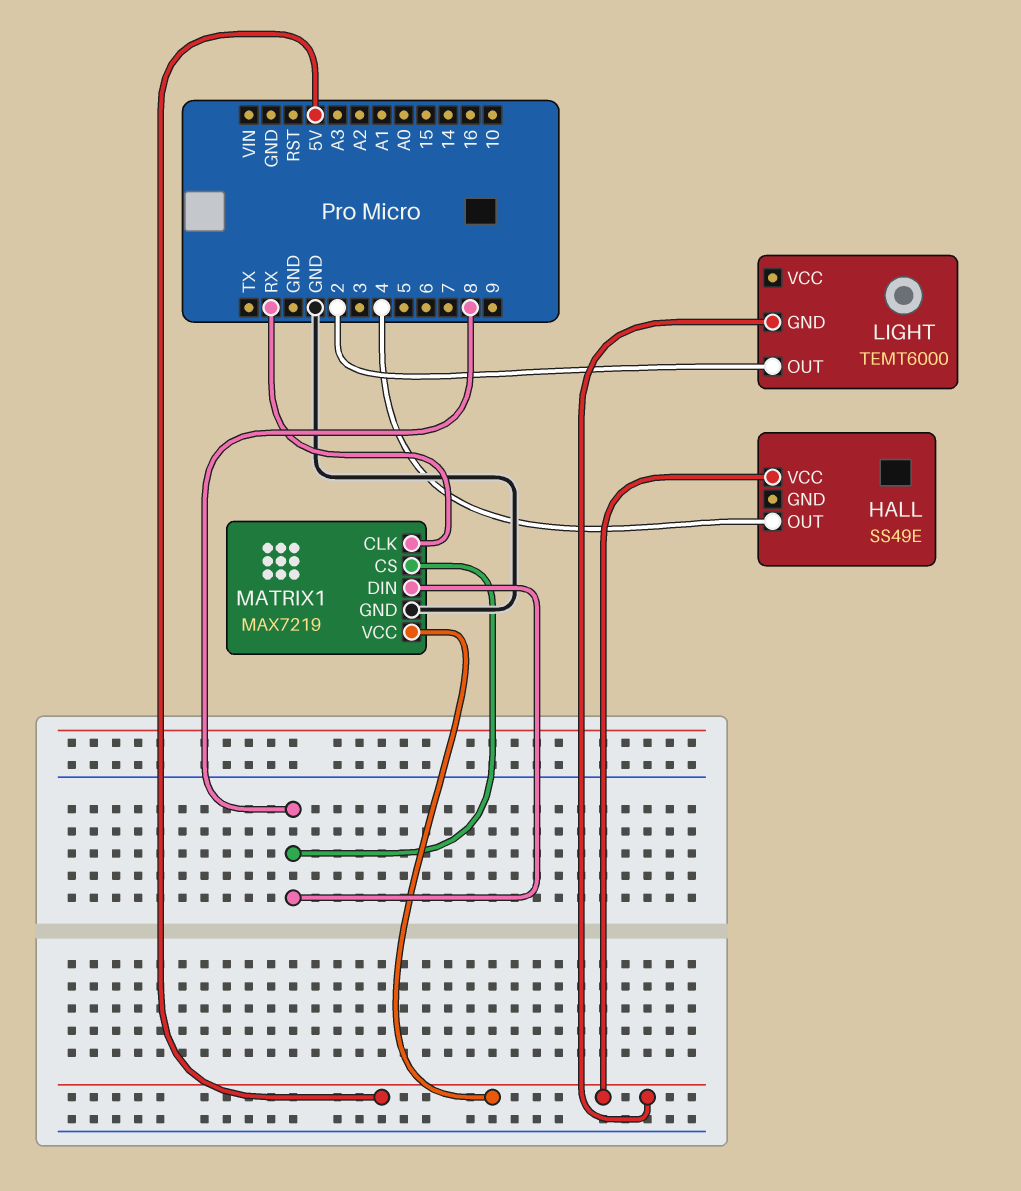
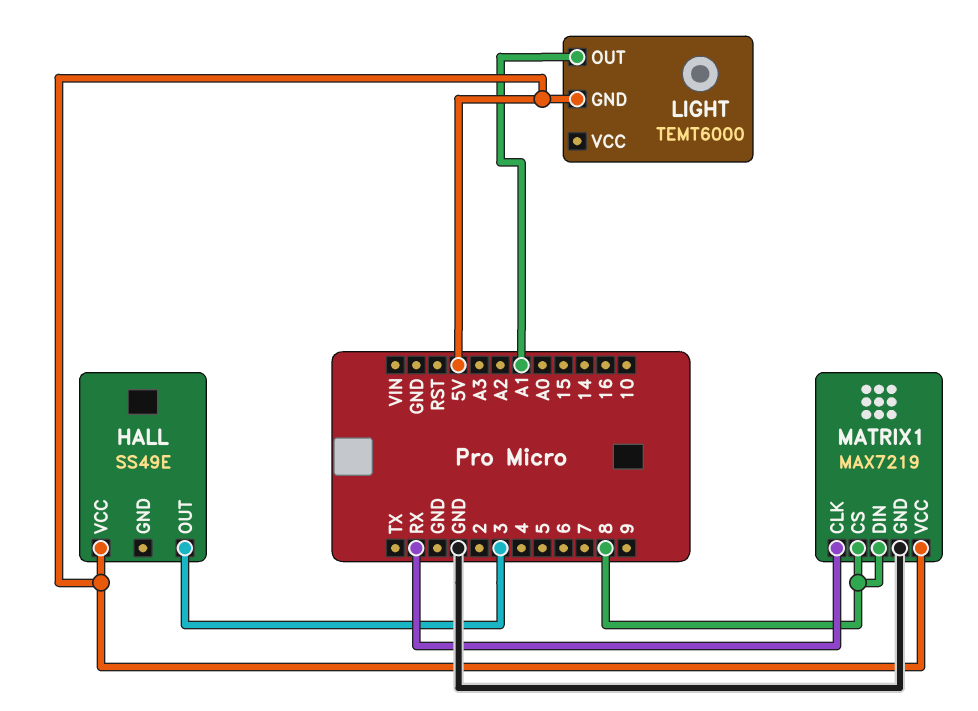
HALL pin OUT: 4 -> 3
LIGHT pin OUT: 2 -> A1

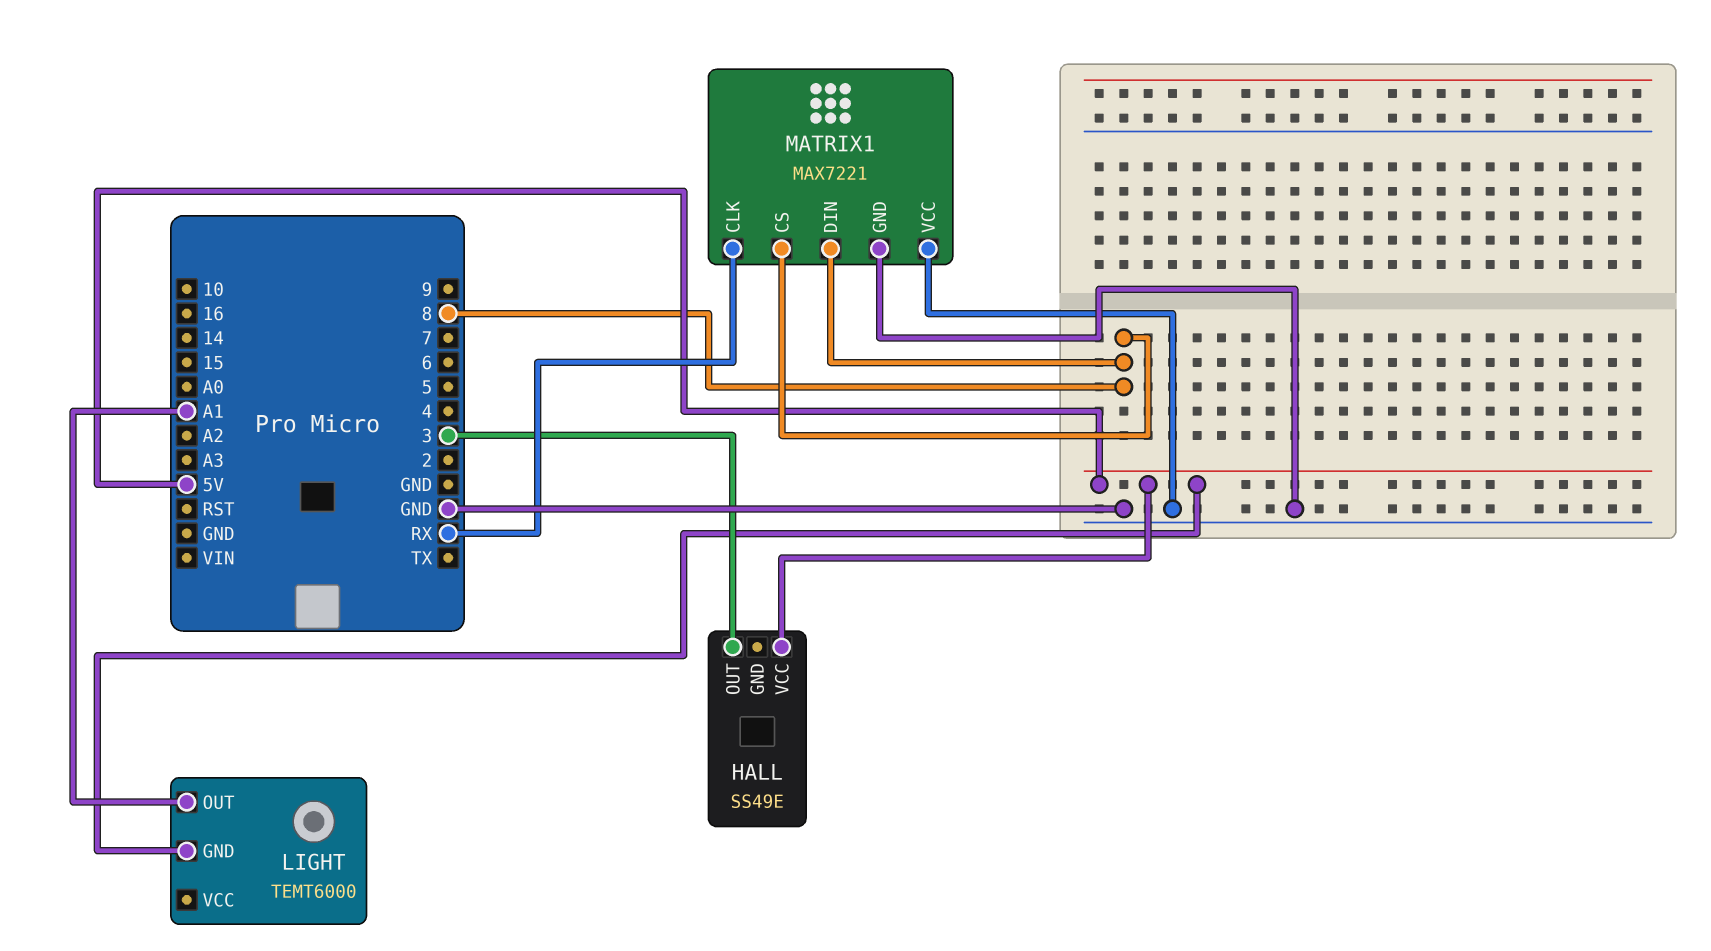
MATRIX1: MAX7219 -> MAX7221
MATRIX1 pin VCC: 5V -> GND

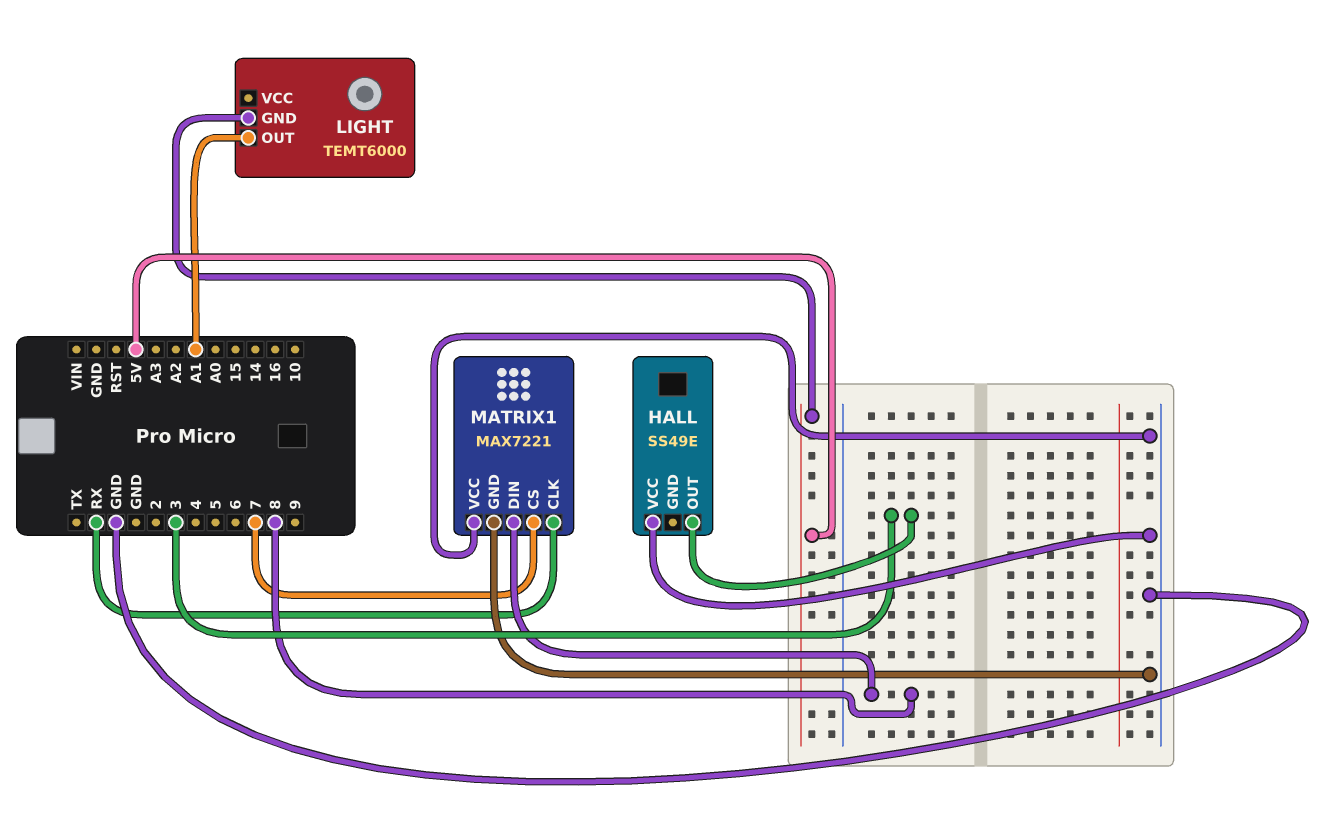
HALL pin VCC: 5V -> GND
MATRIX1 pin CS: 8 -> 7

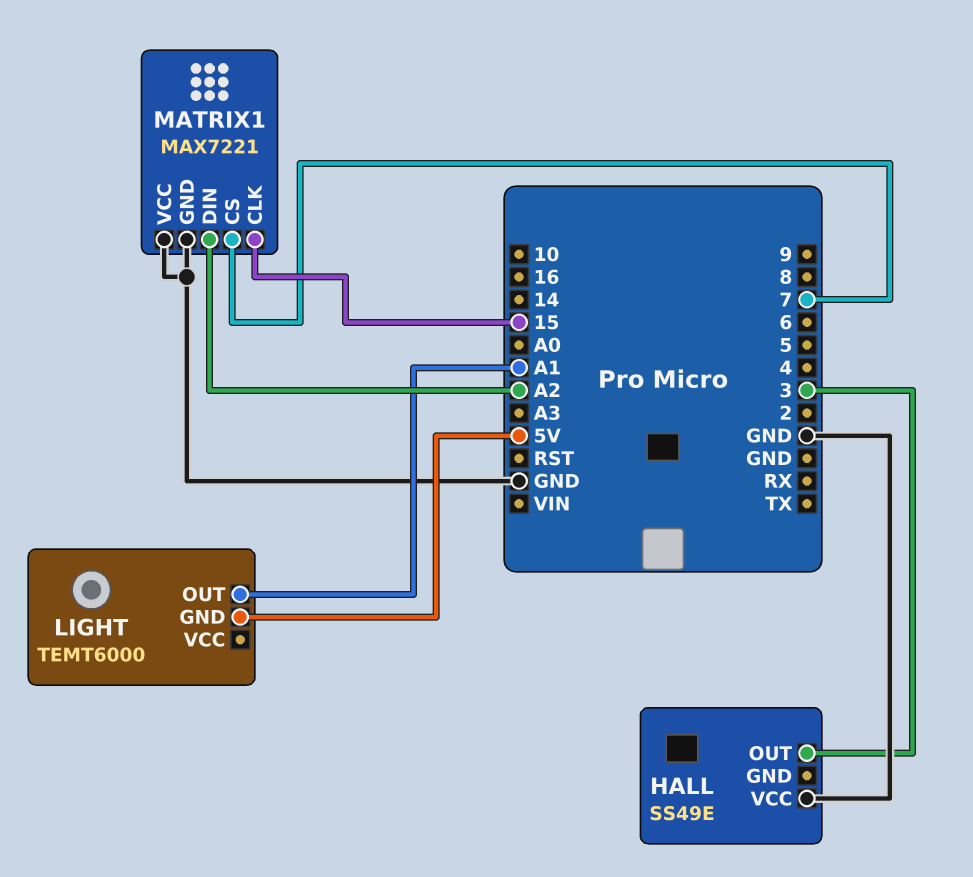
MATRIX1 pin CLK: RX -> 15
MATRIX1 pin DIN: 8 -> A2

